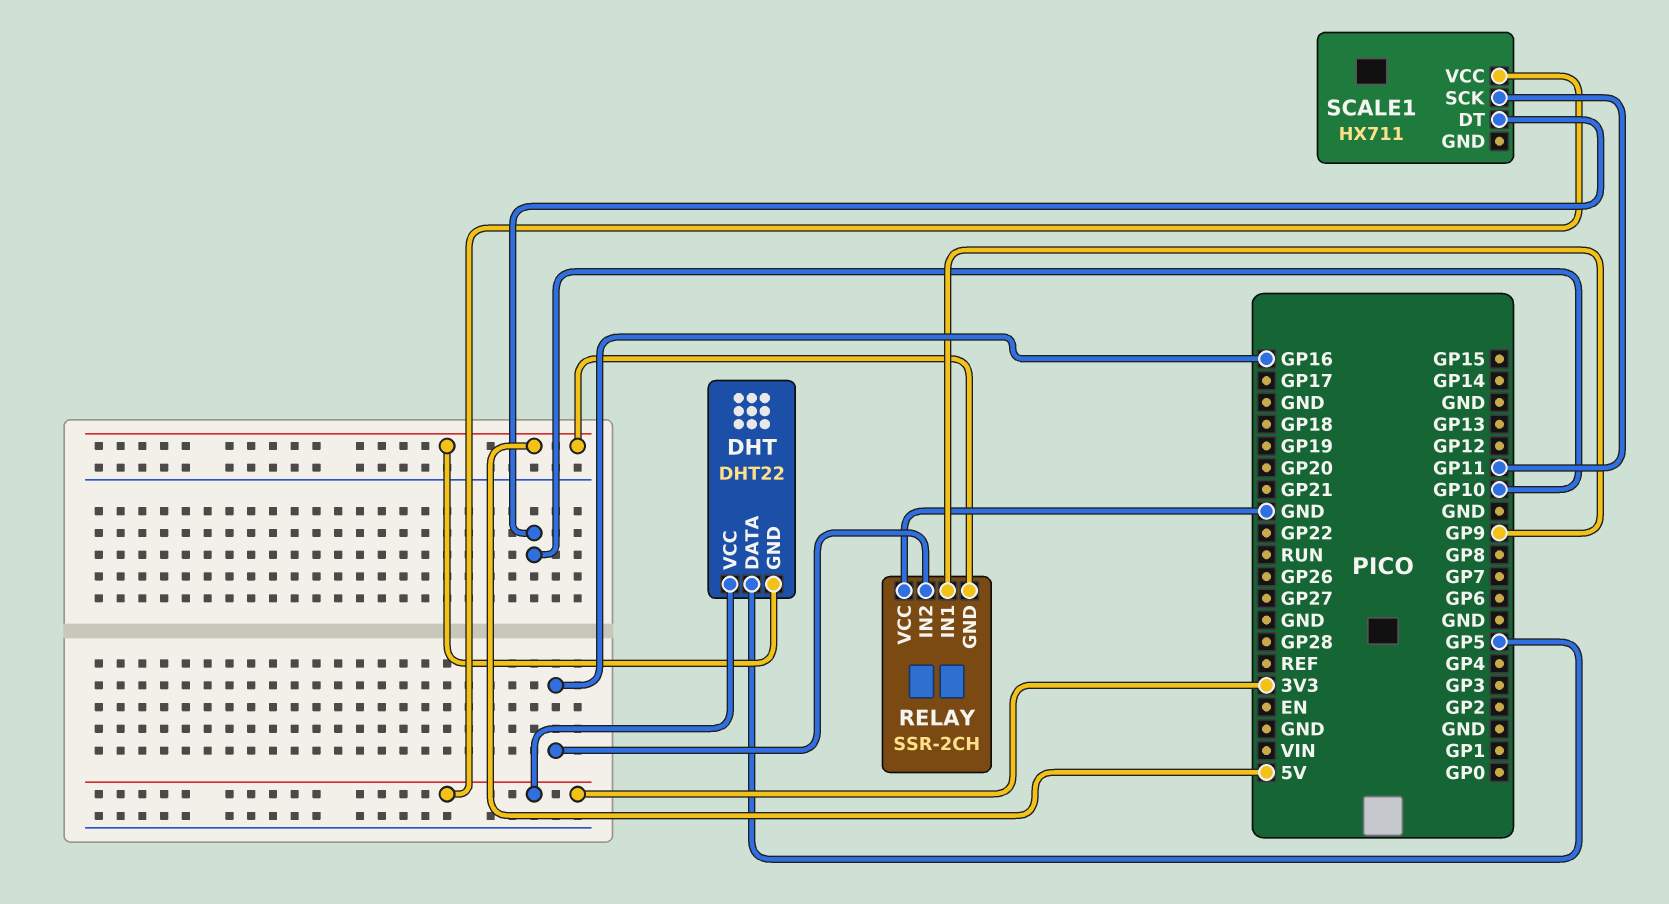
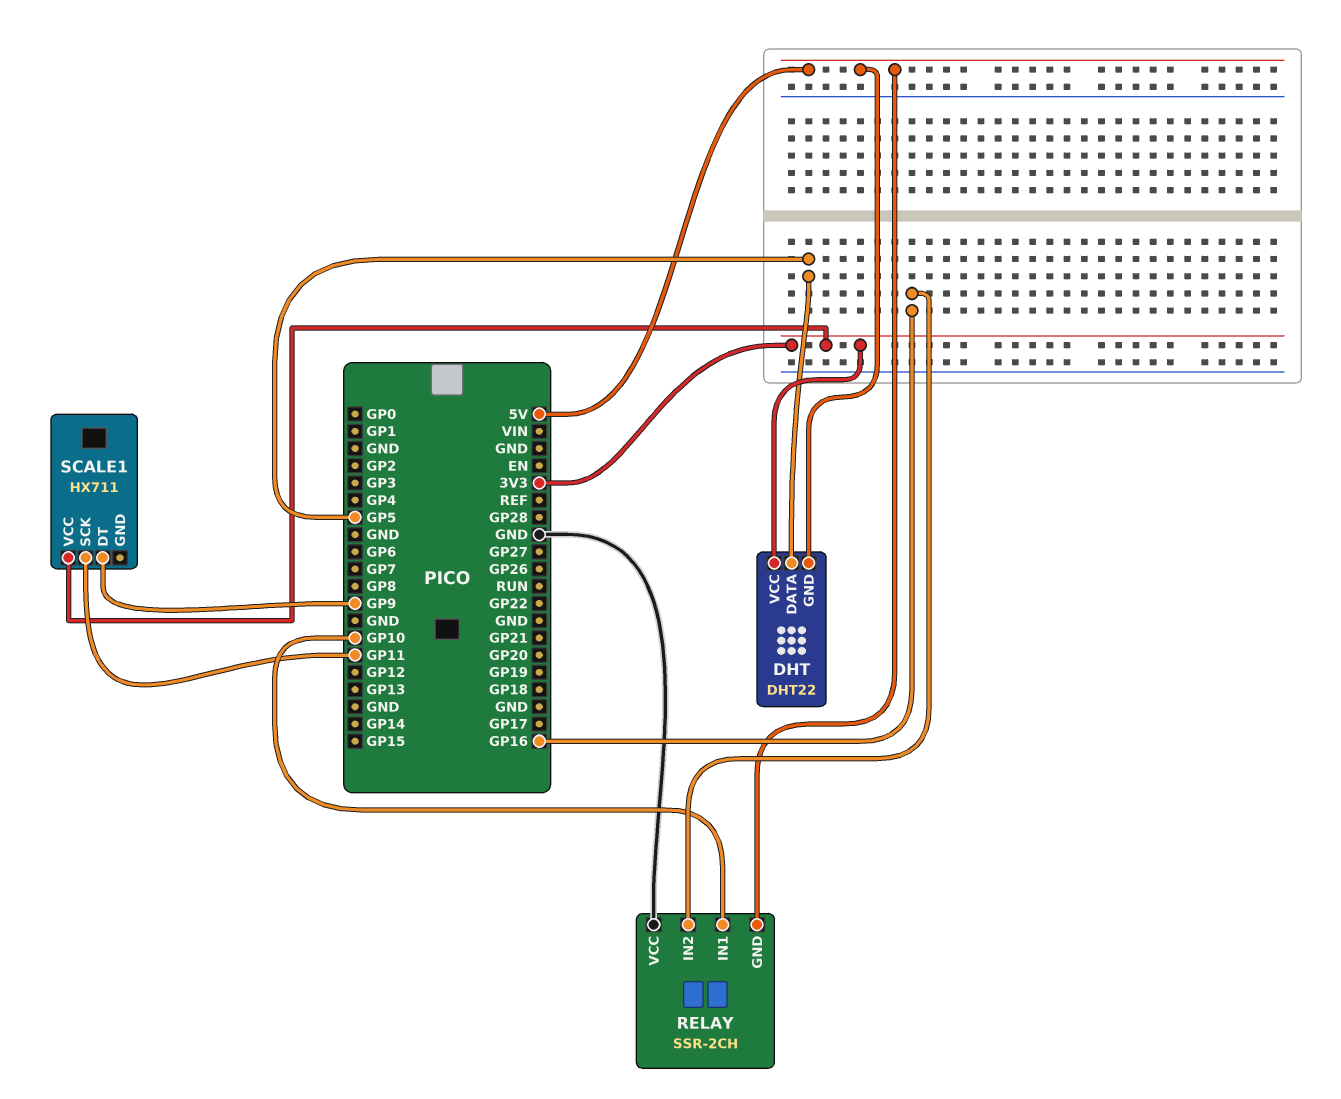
RELAY pin IN1: GP9 -> GP10
SCALE1 pin DT: GP10 -> GP9

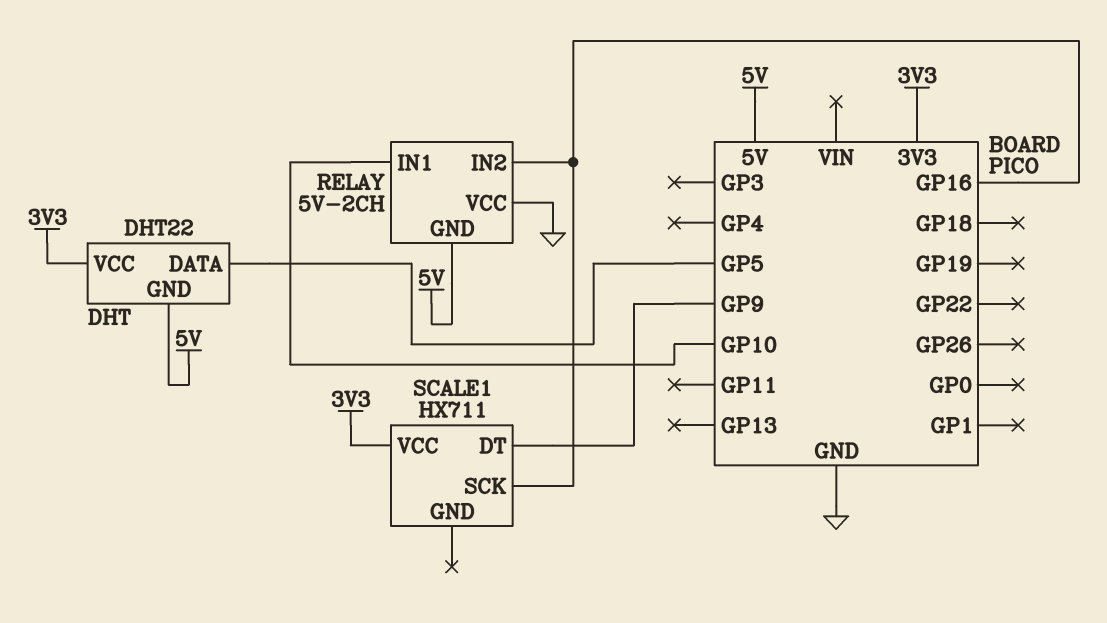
RELAY: SSR-2CH -> 5V-2CH
SCALE1 pin SCK: GP11 -> GP16

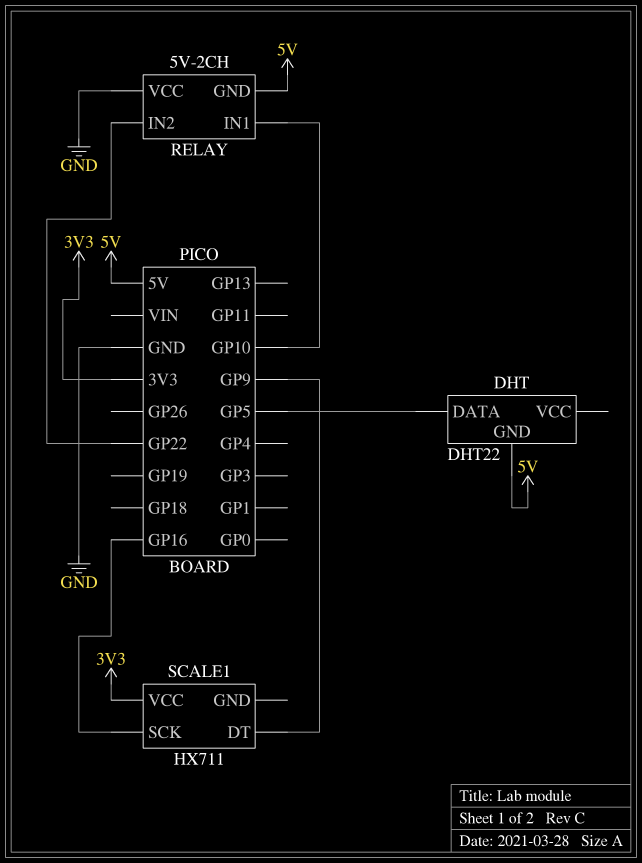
DHT pin VCC: 3V3 -> none
RELAY pin IN2: GP16 -> GP22

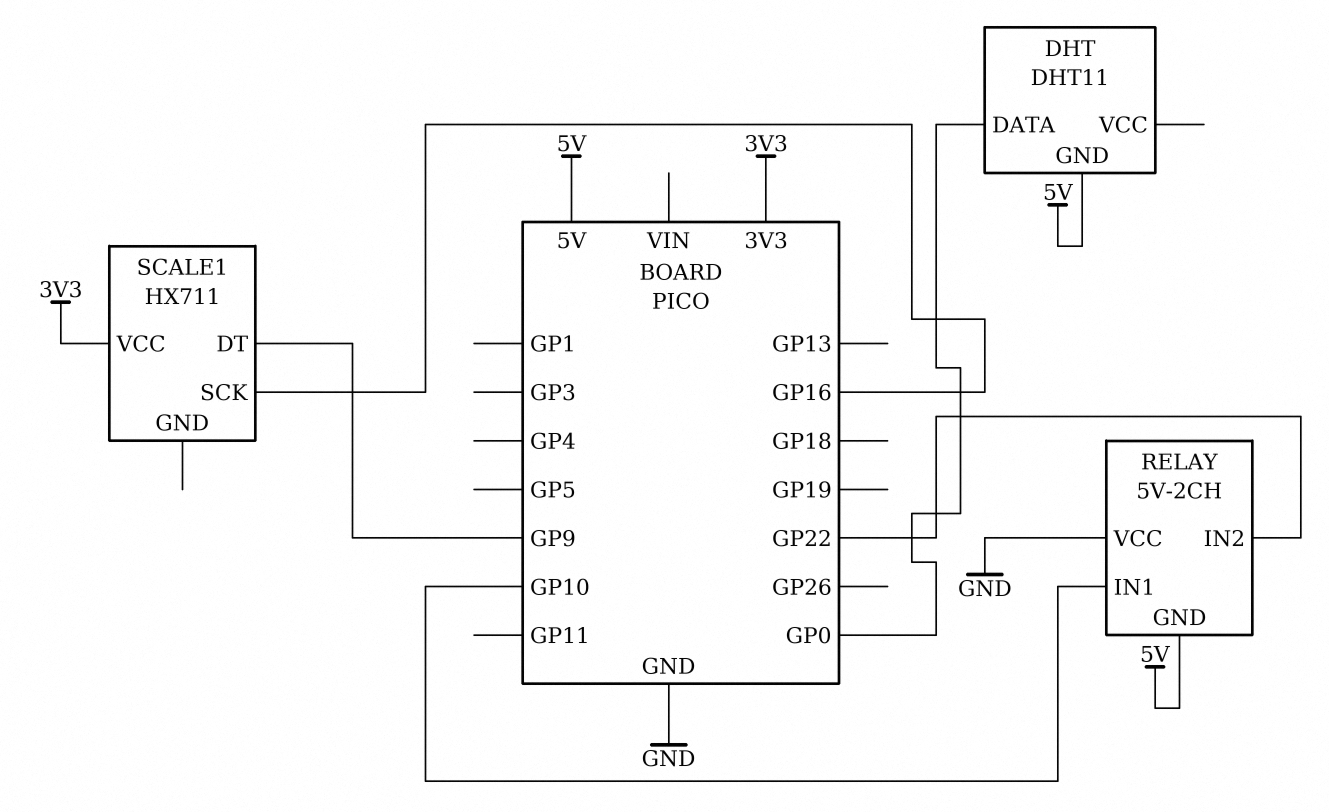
DHT: DHT22 -> DHT11
DHT pin DATA: GP5 -> GP0

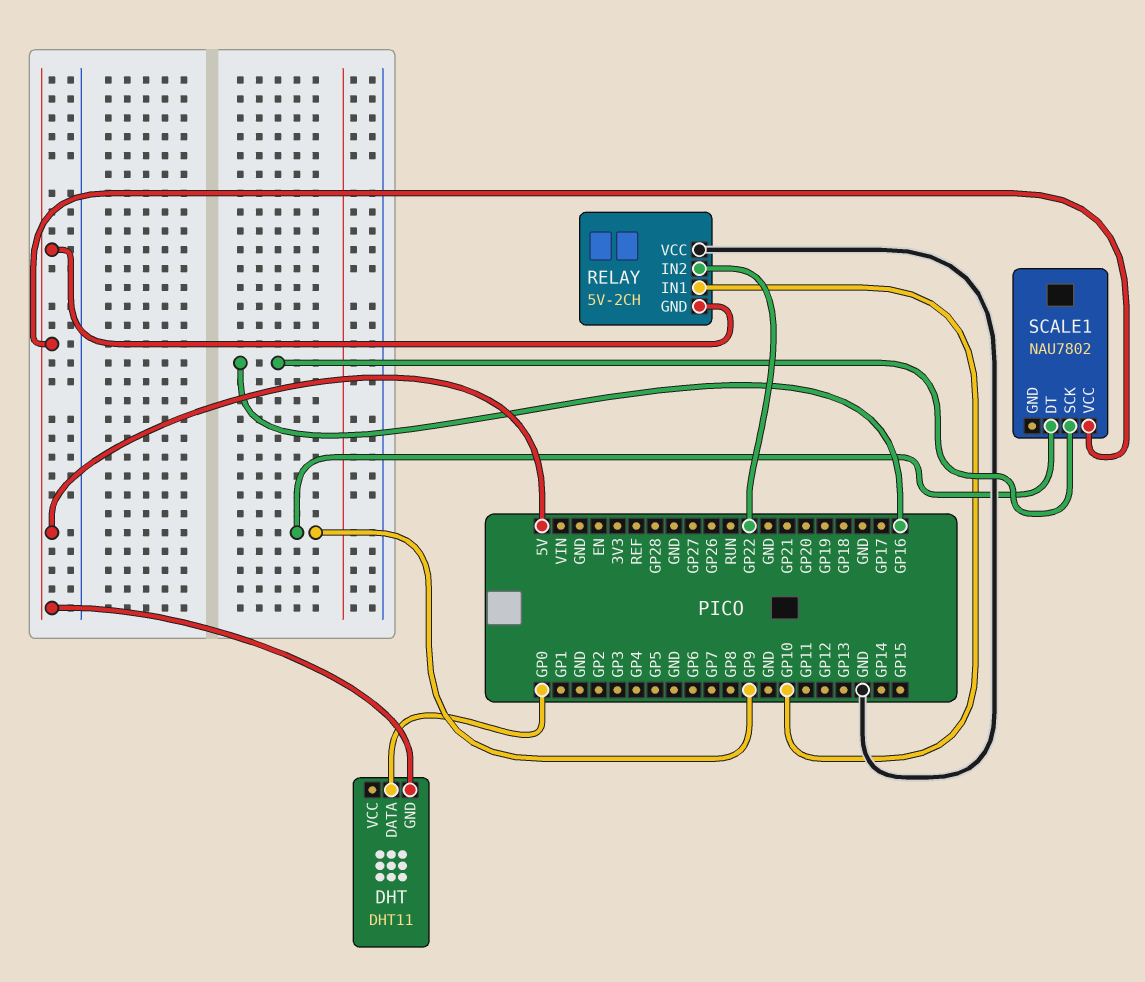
SCALE1: HX711 -> NAU7802
SCALE1 pin VCC: 3V3 -> 5V

